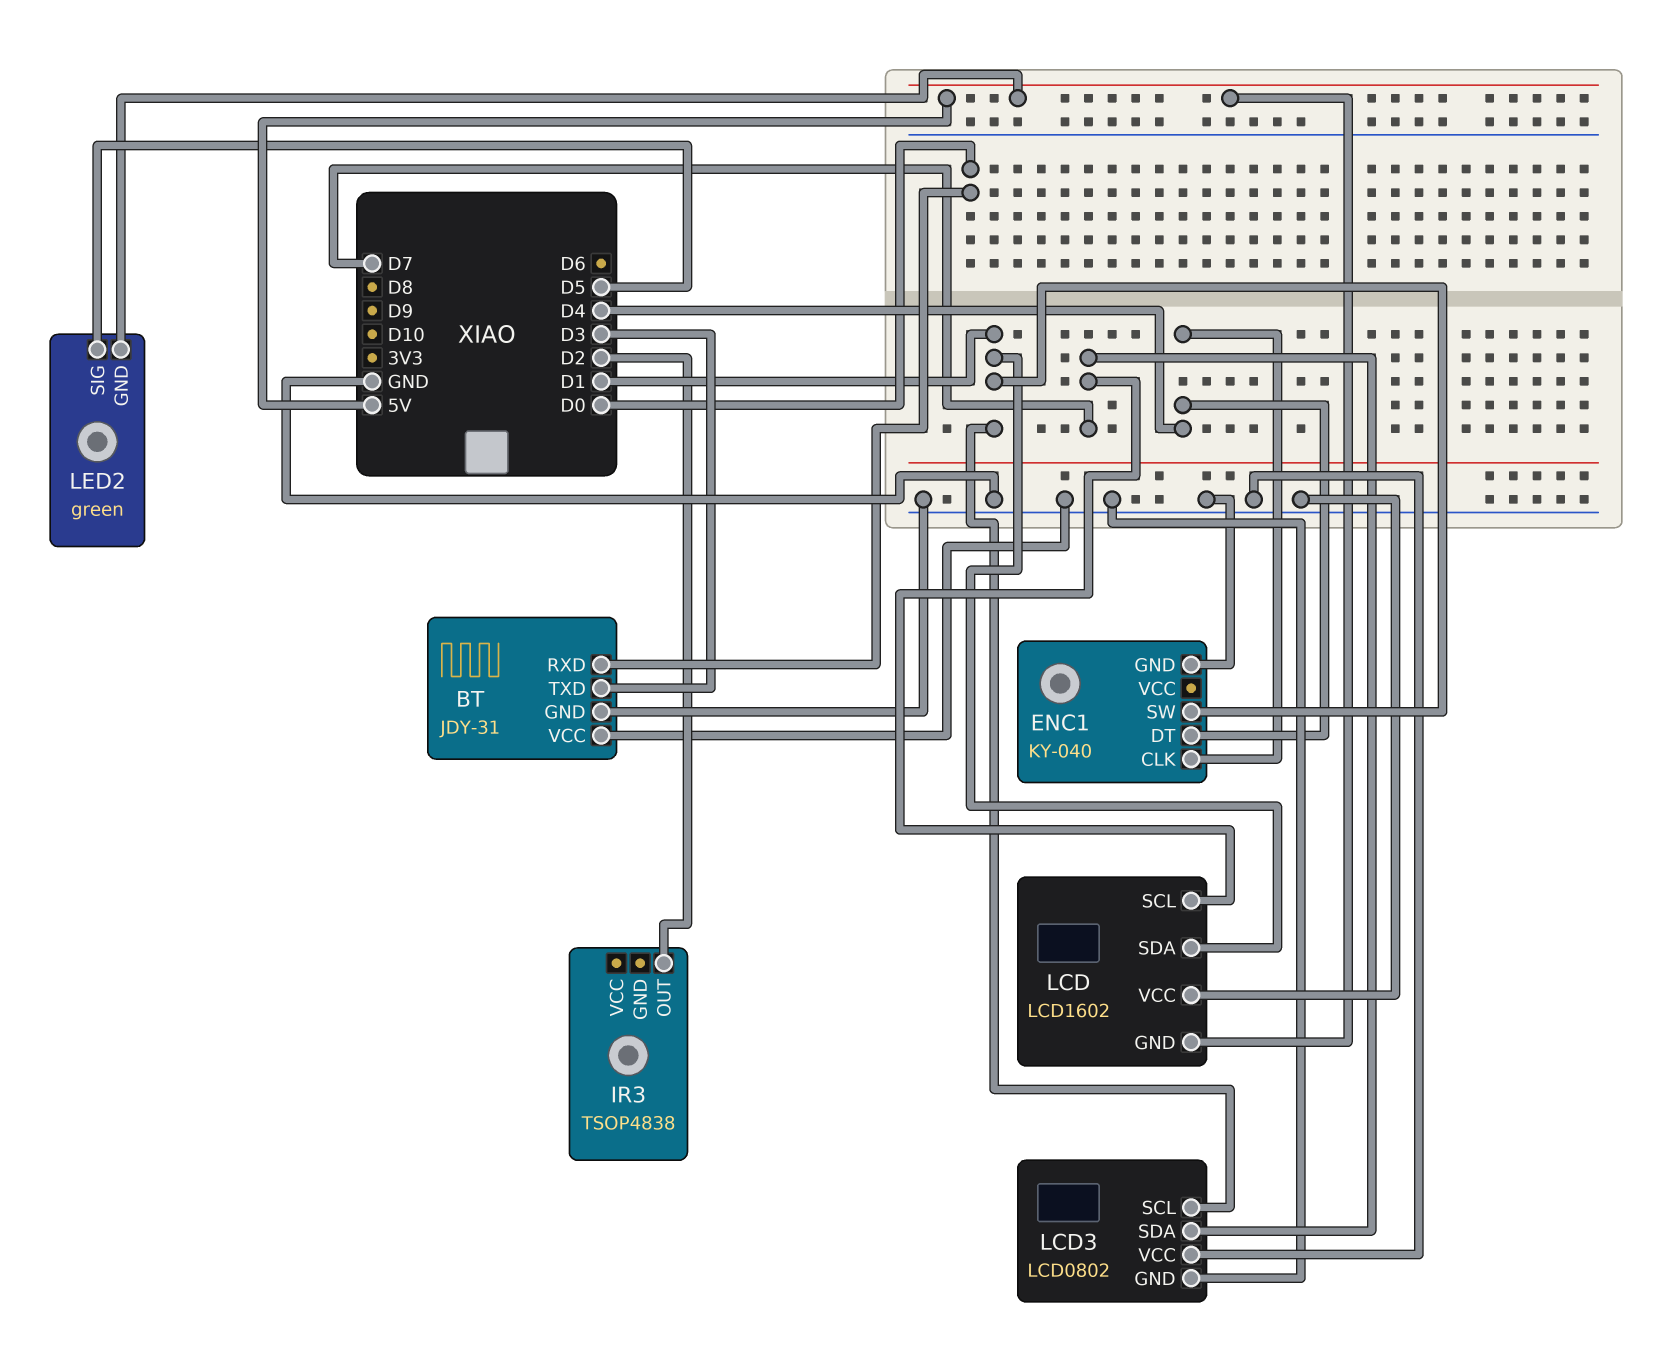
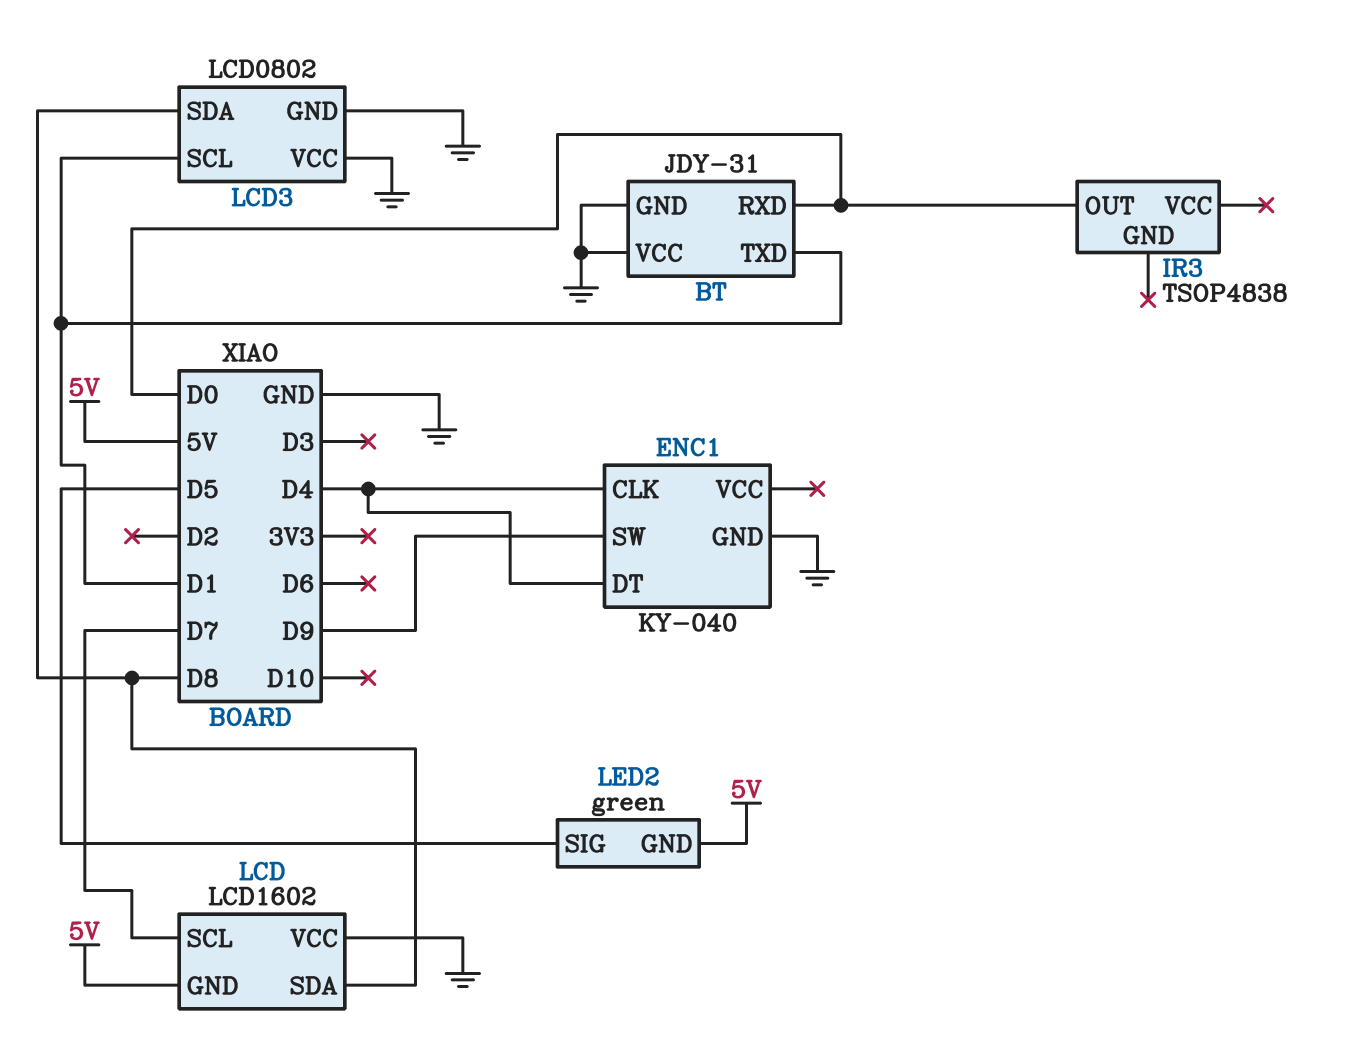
BT pin TXD: D3 -> D1
ENC1 pin SW: D1 -> D9
IR3 pin OUT: D2 -> D0
LCD pin SDA: D1 -> D8
LCD3 pin SDA: D7 -> D8

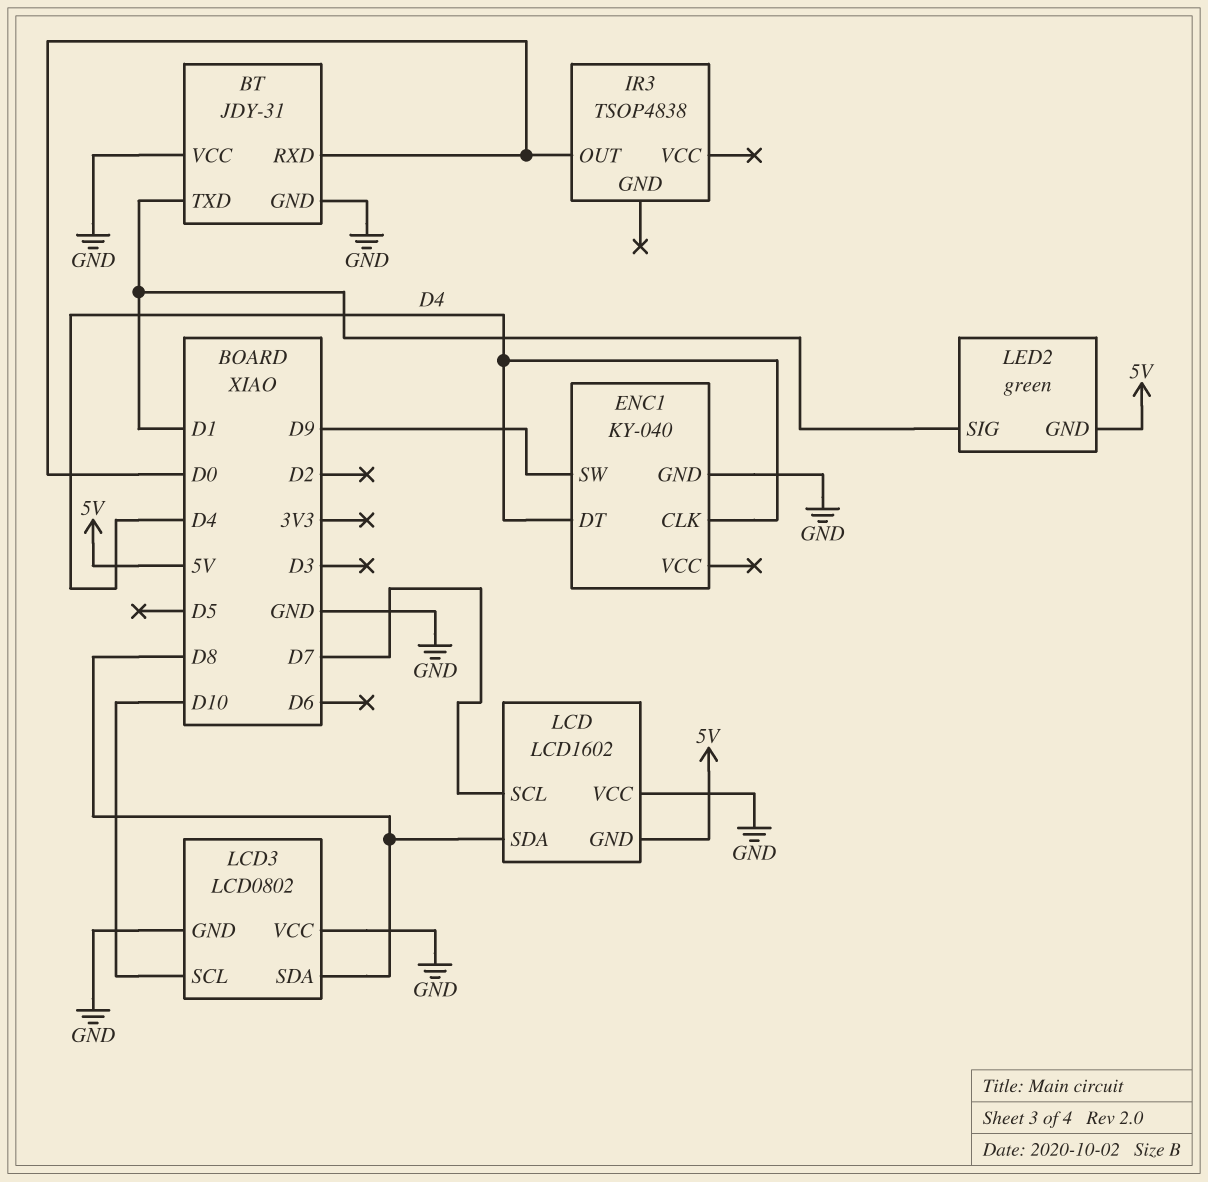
LCD3 pin SCL: D1 -> D10
LED2 pin SIG: D5 -> D1

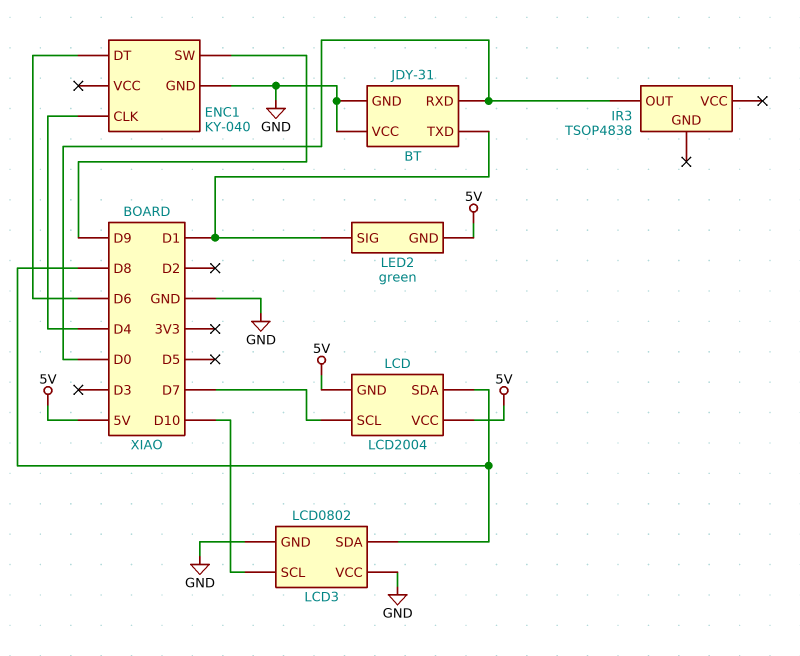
ENC1 pin DT: D4 -> D6
LCD: LCD1602 -> LCD2004
LCD pin VCC: GND -> 5V

